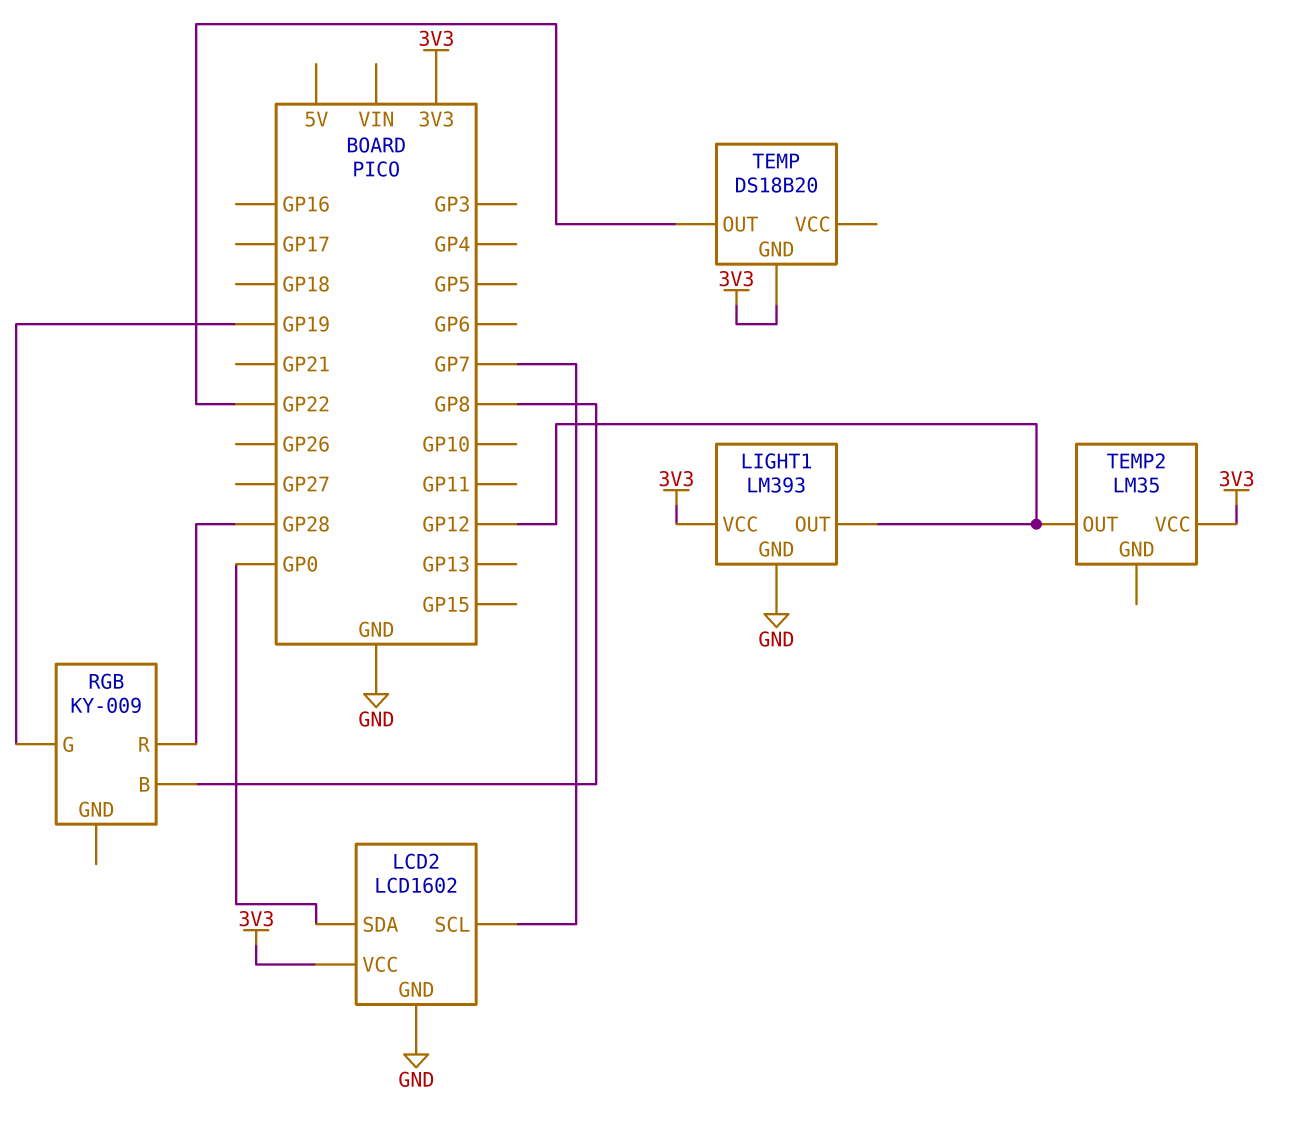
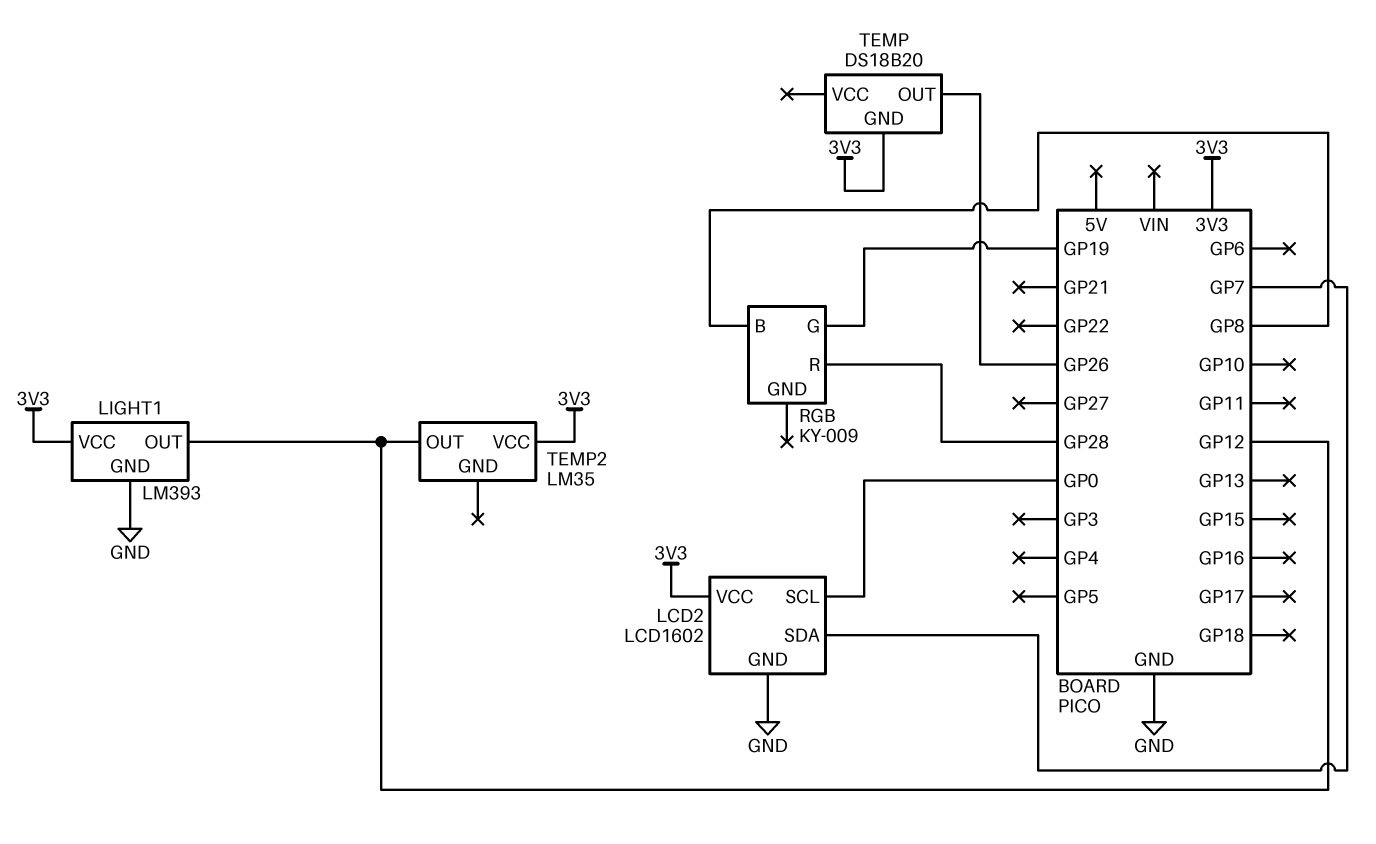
LCD2 pin SCL: GP7 -> GP0
LCD2 pin SDA: GP0 -> GP7
TEMP pin OUT: GP22 -> GP26

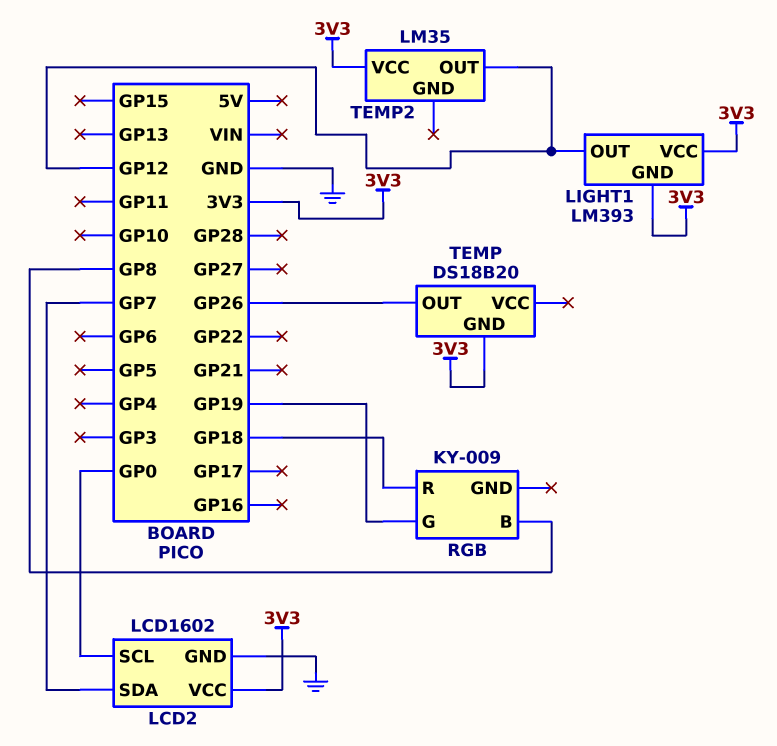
LIGHT1 pin GND: GND -> 3V3
RGB pin R: GP28 -> GP18

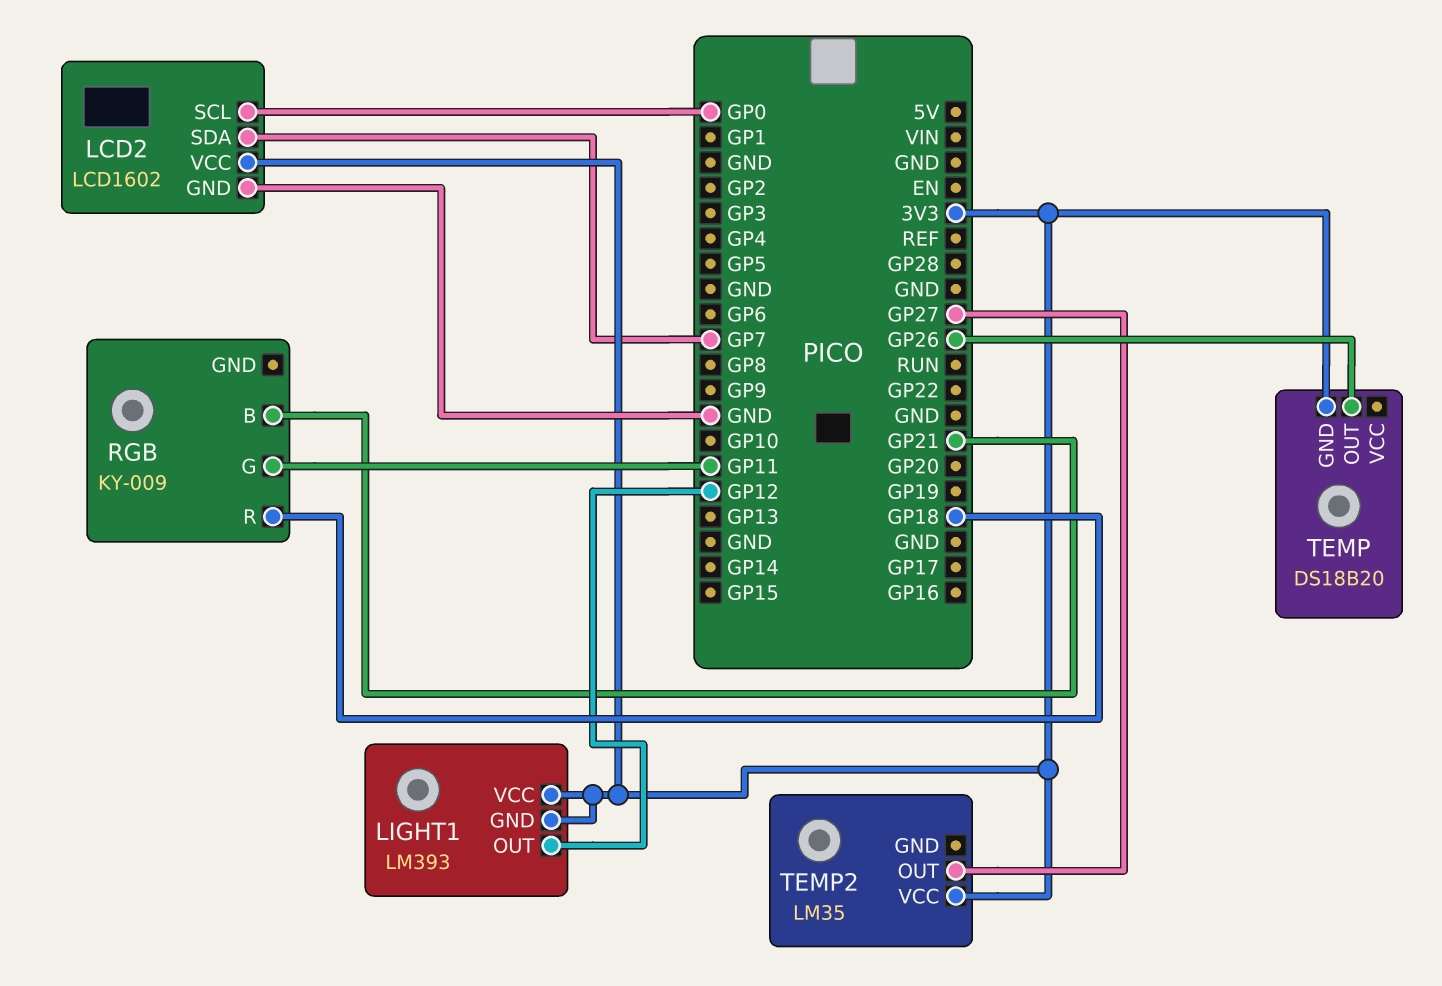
RGB pin B: GP8 -> GP21
RGB pin G: GP19 -> GP11
TEMP2 pin OUT: GP12 -> GP27

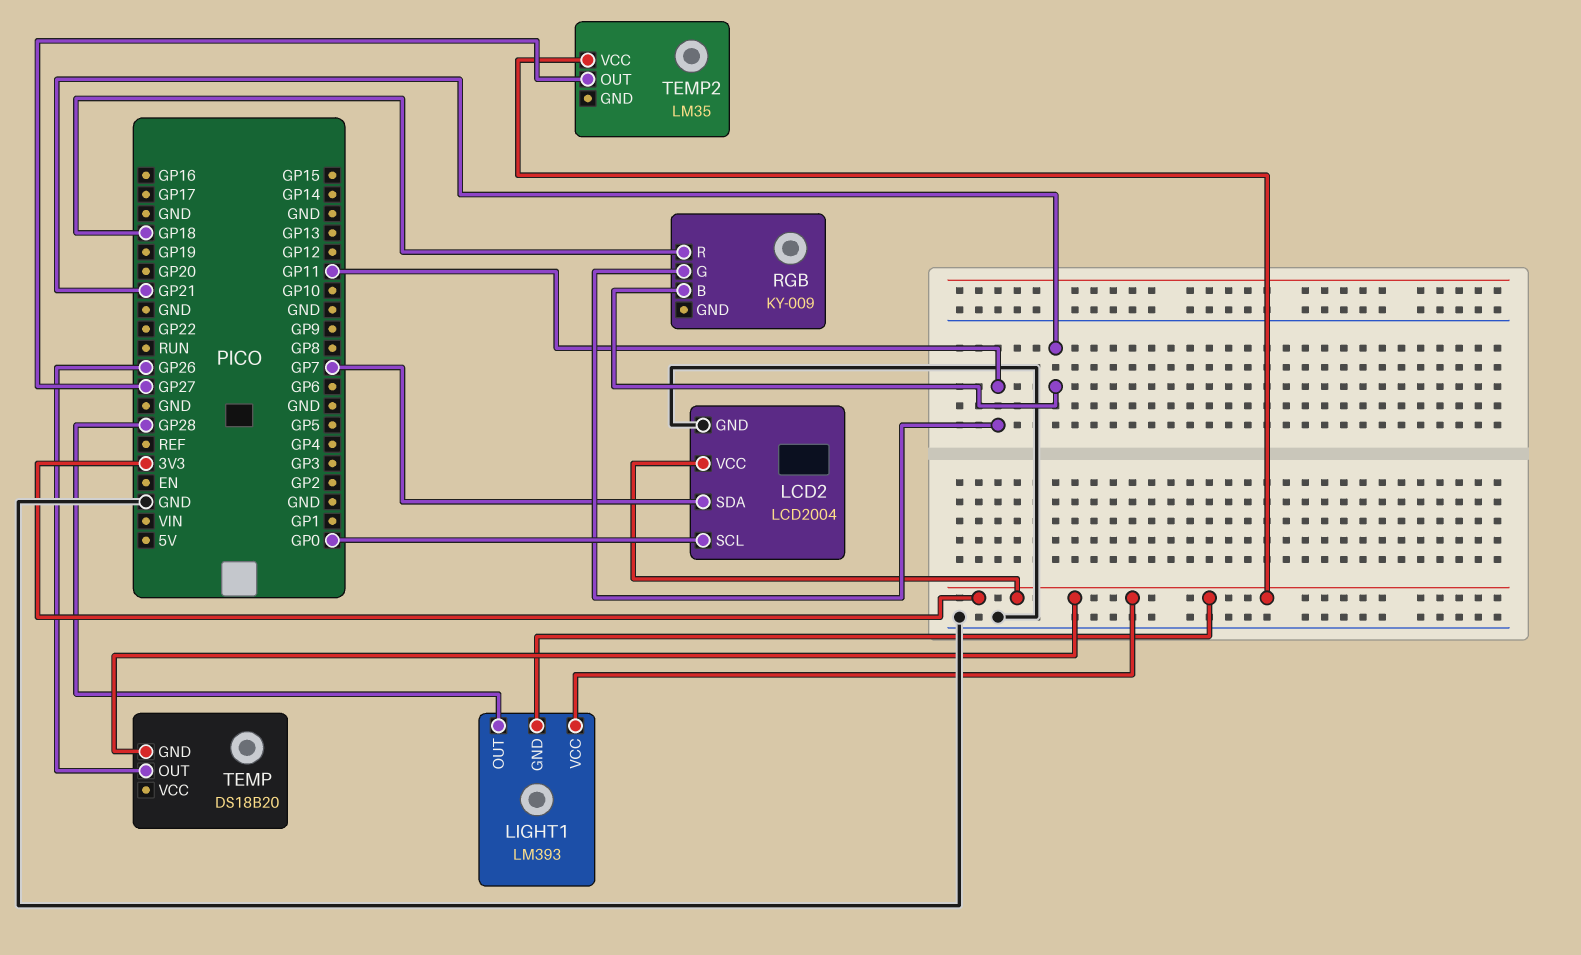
LCD2: LCD1602 -> LCD2004
LIGHT1 pin OUT: GP12 -> GP28

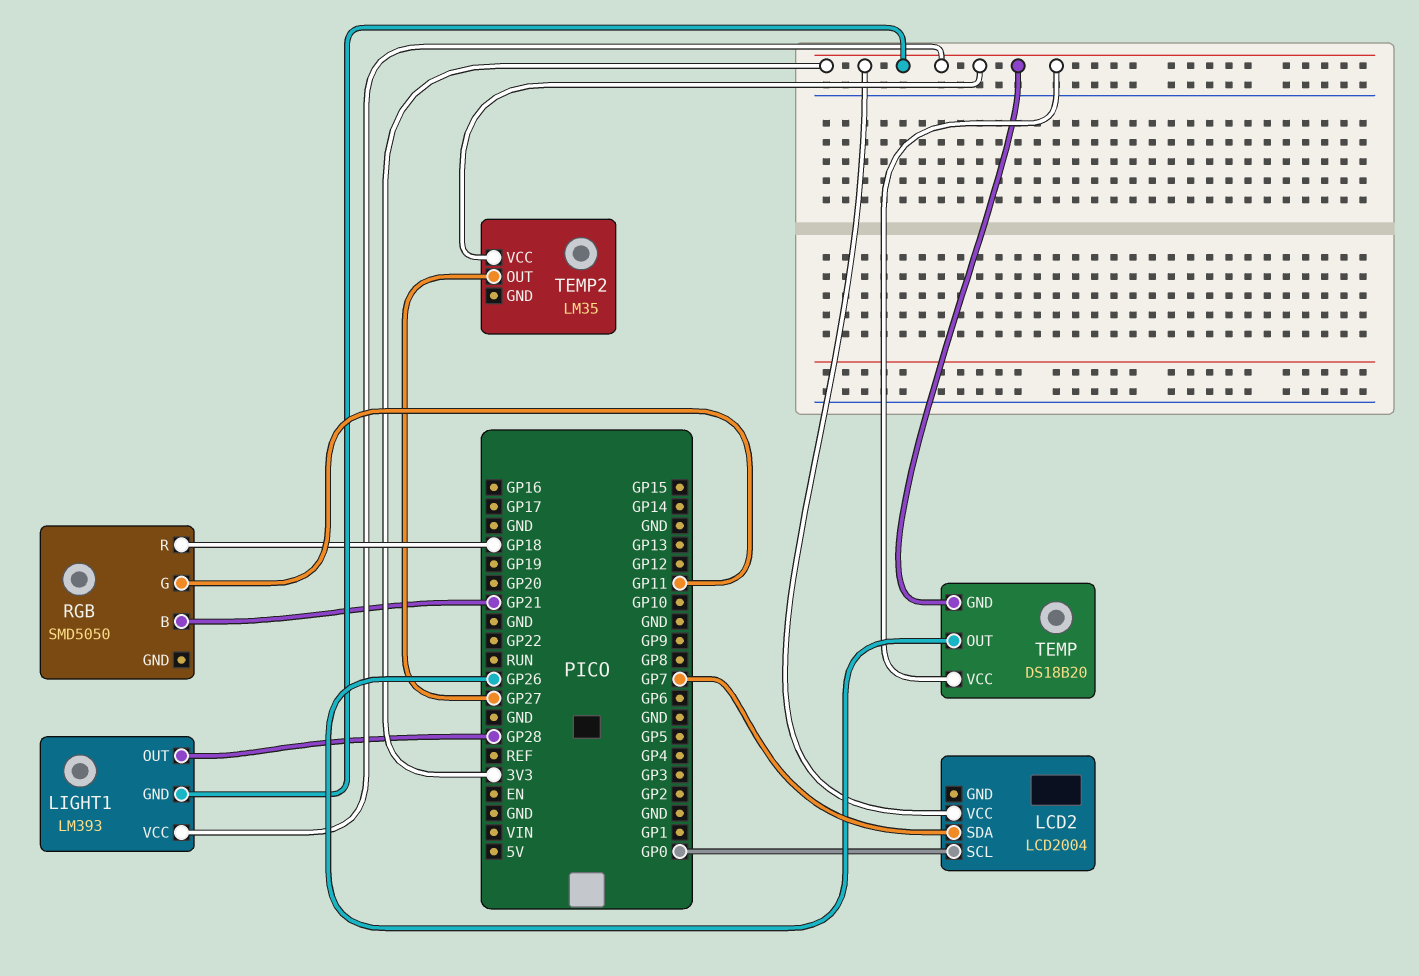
LCD2 pin GND: GND -> none
RGB: KY-009 -> SMD5050
TEMP pin VCC: none -> 3V3

